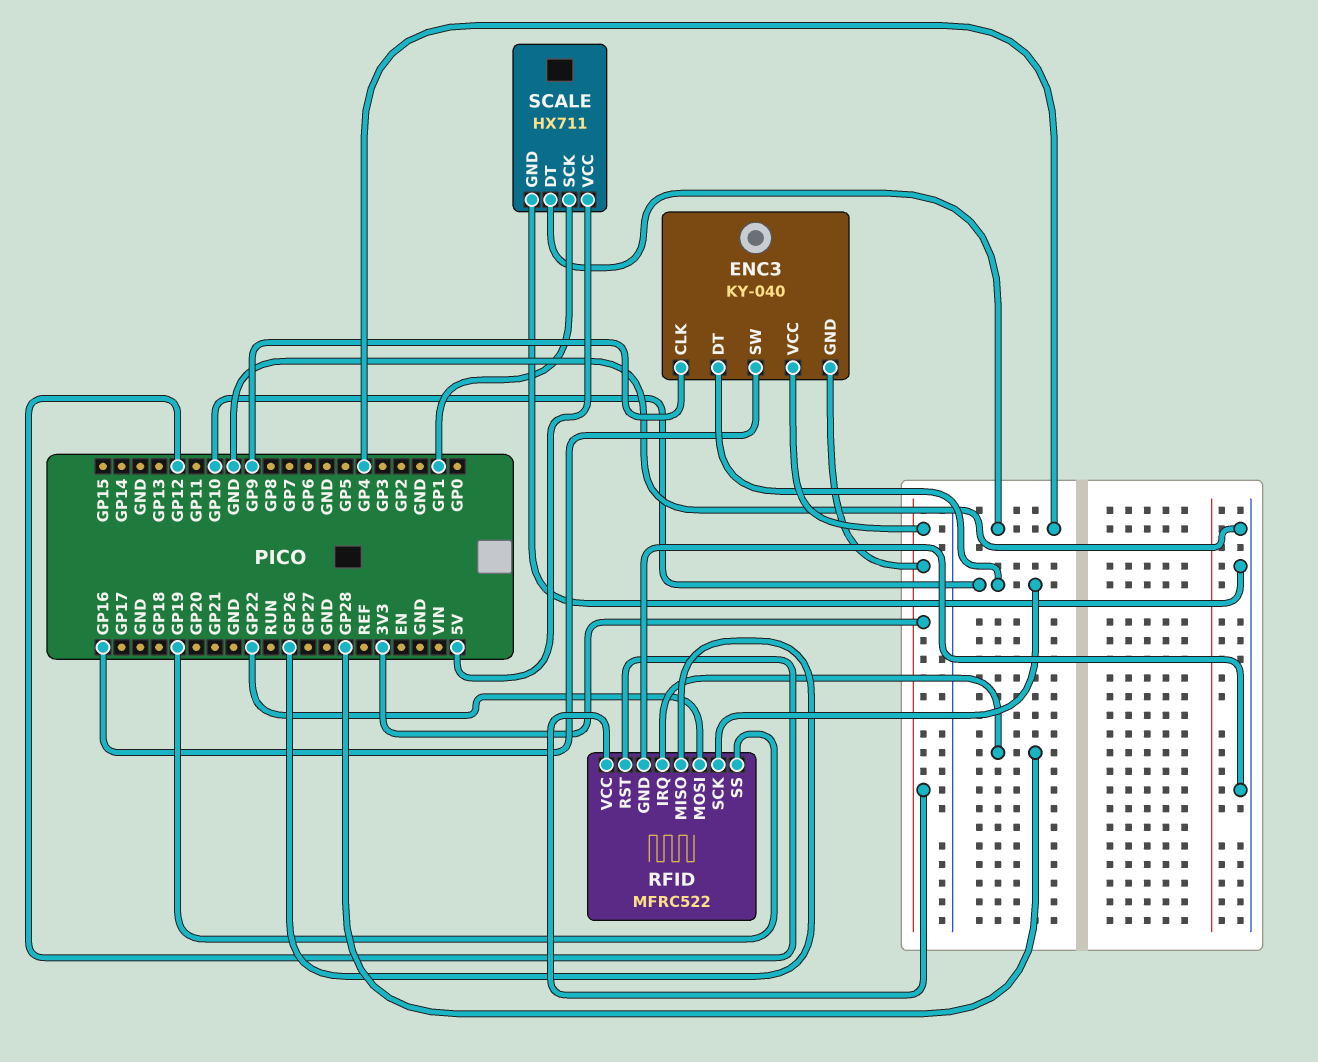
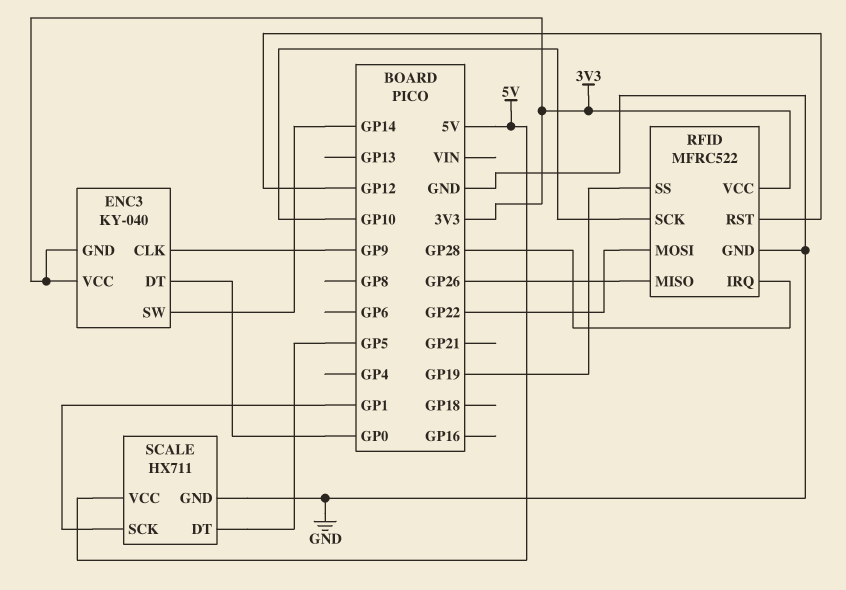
ENC3 pin DT: GP10 -> GP0
ENC3 pin SW: GP16 -> GP14
SCALE pin DT: GP4 -> GP5

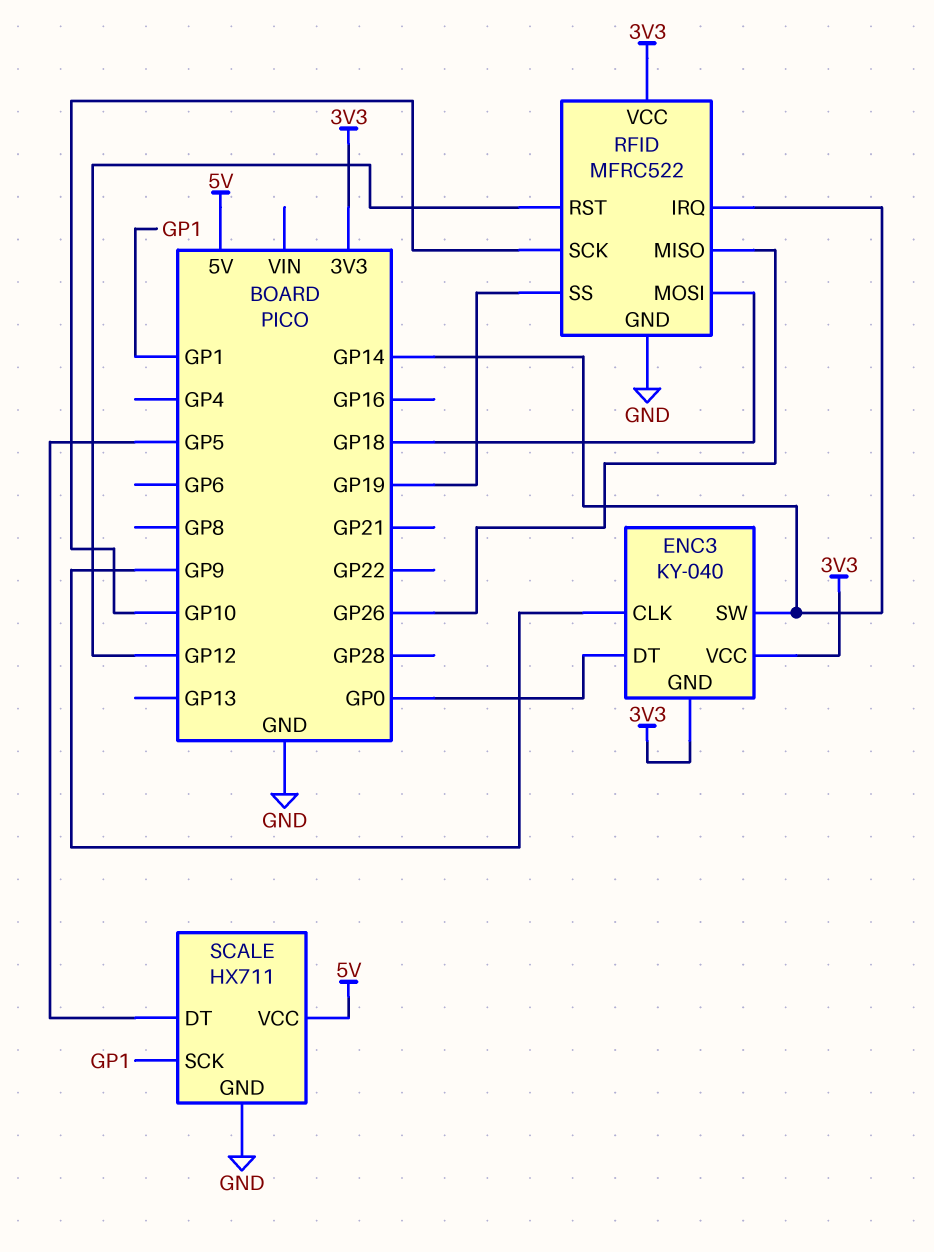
RFID pin IRQ: GP28 -> GP14
RFID pin MOSI: GP22 -> GP18

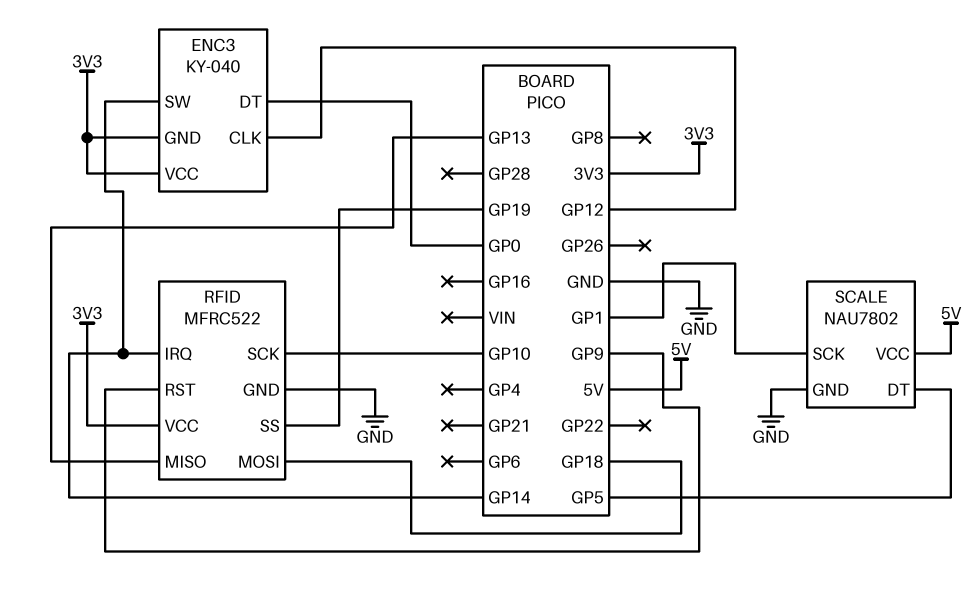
ENC3 pin CLK: GP9 -> GP12
RFID pin MISO: GP26 -> GP13
RFID pin RST: GP12 -> GP9
SCALE: HX711 -> NAU7802

